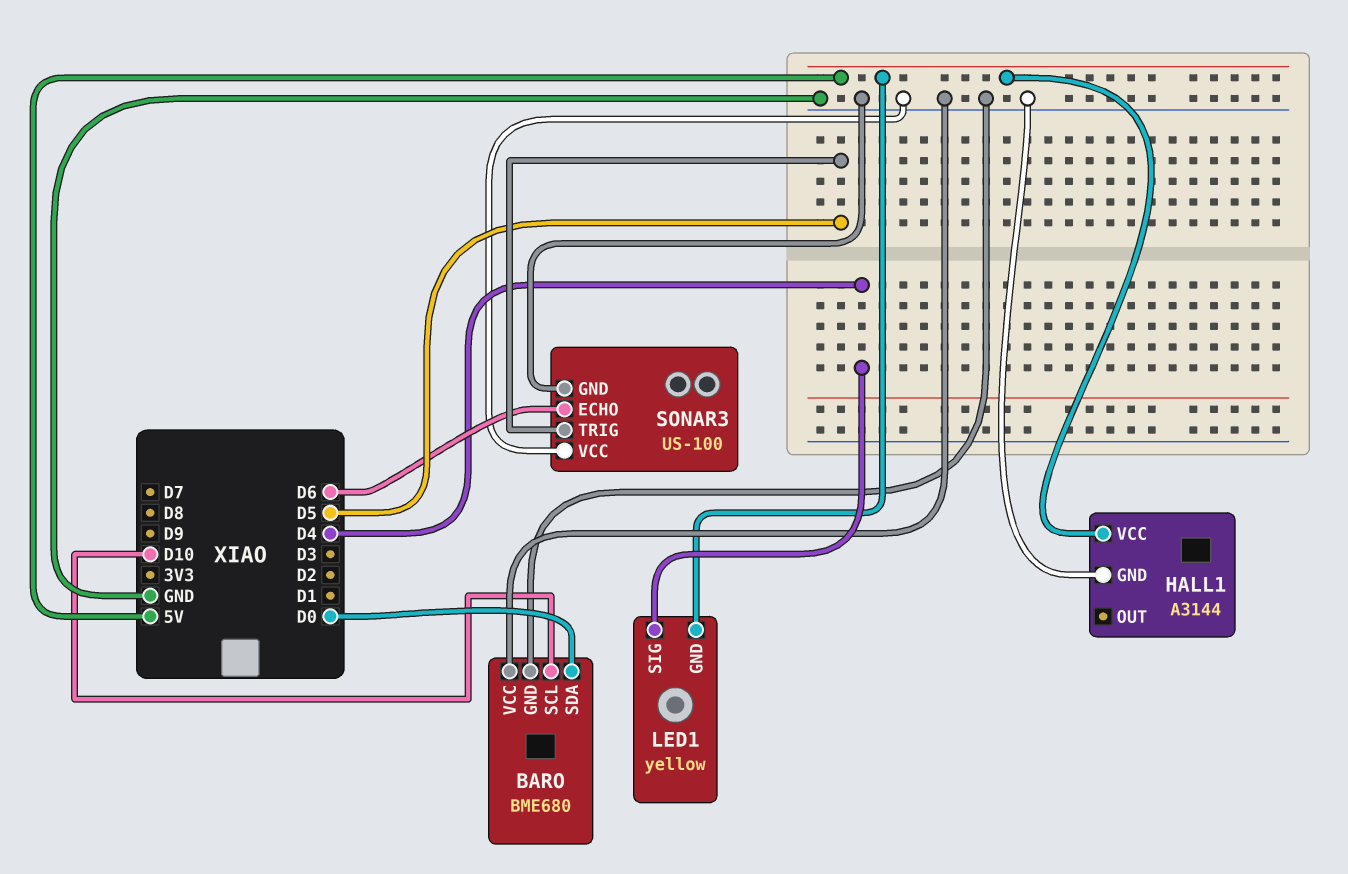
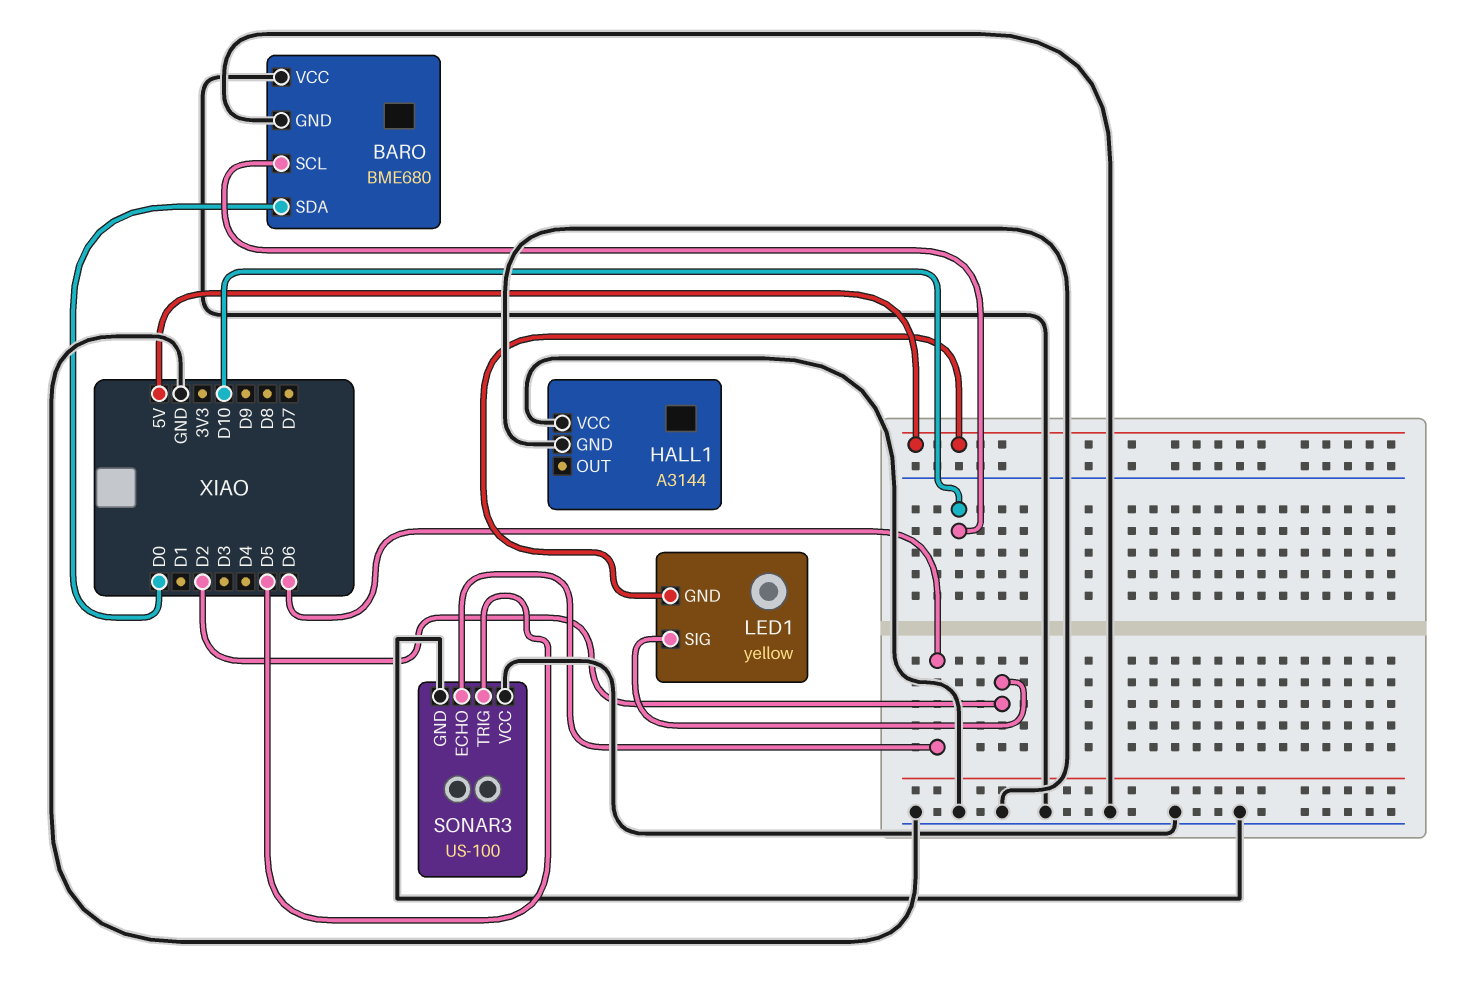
HALL1 pin VCC: 5V -> GND
LED1 pin SIG: D4 -> D2

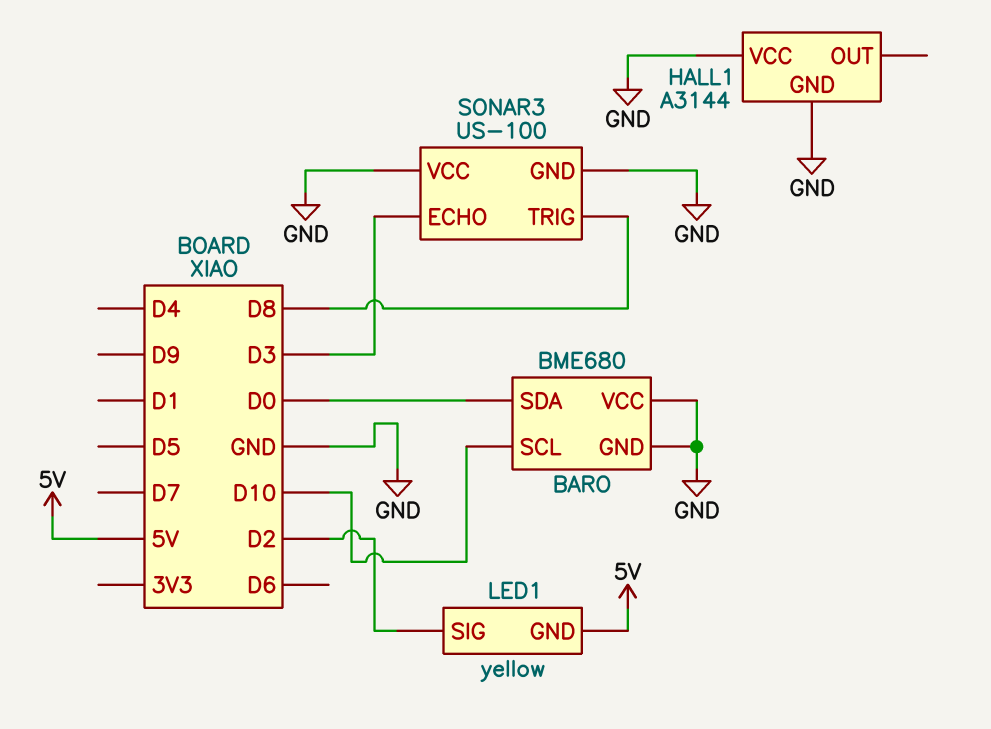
SONAR3 pin ECHO: D6 -> D3
SONAR3 pin TRIG: D5 -> D8

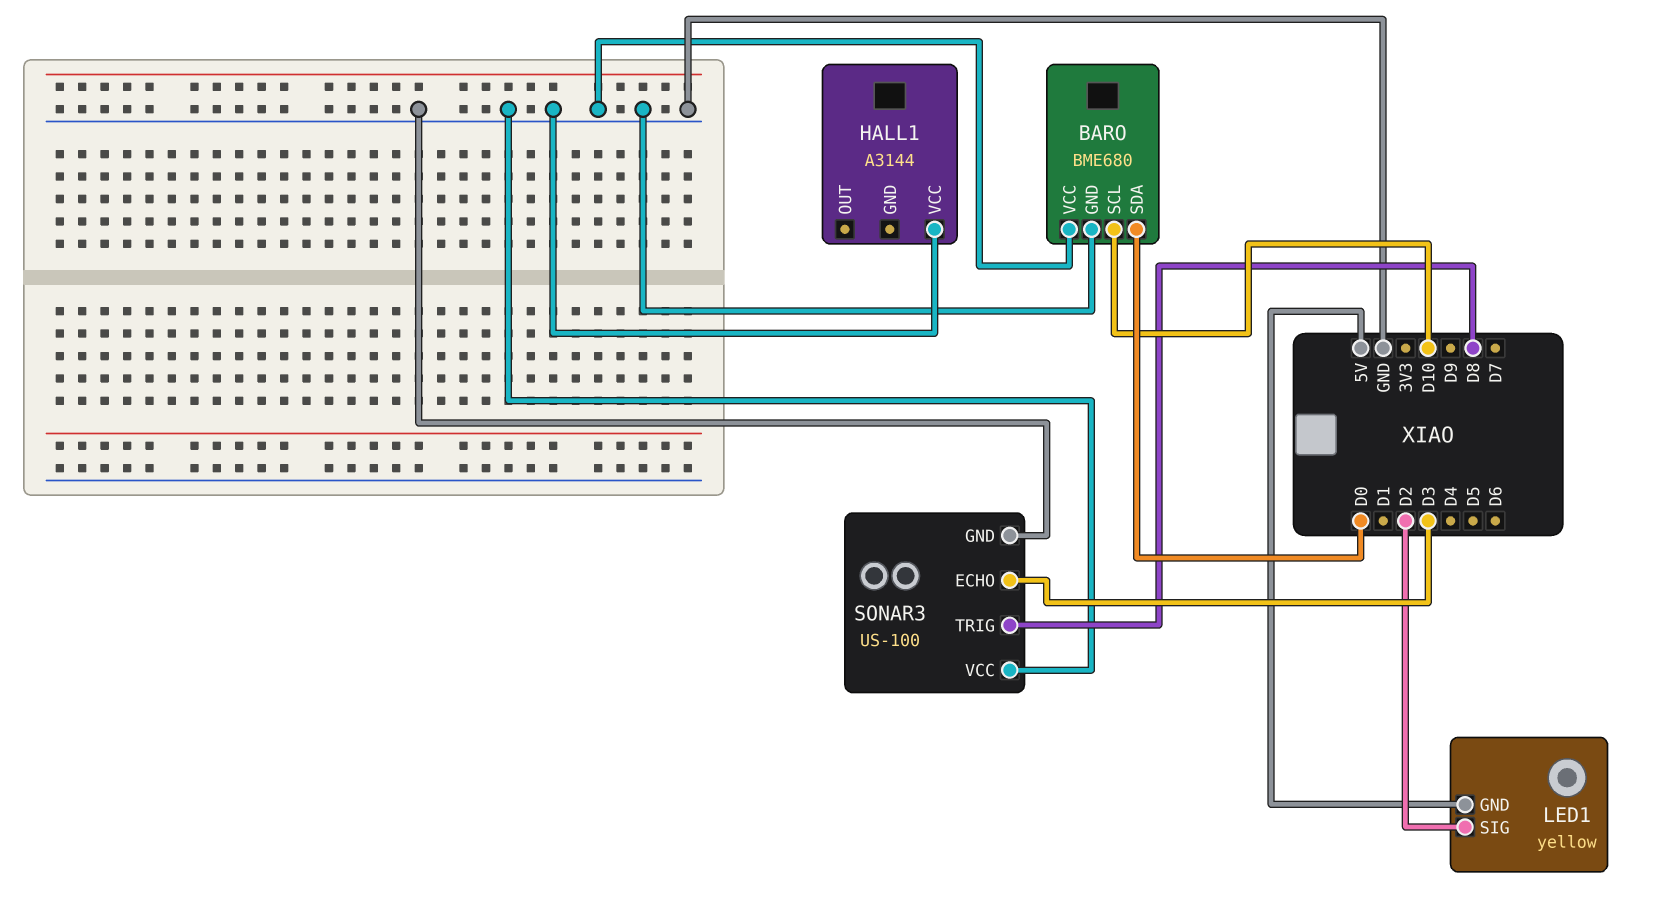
HALL1 pin GND: GND -> none

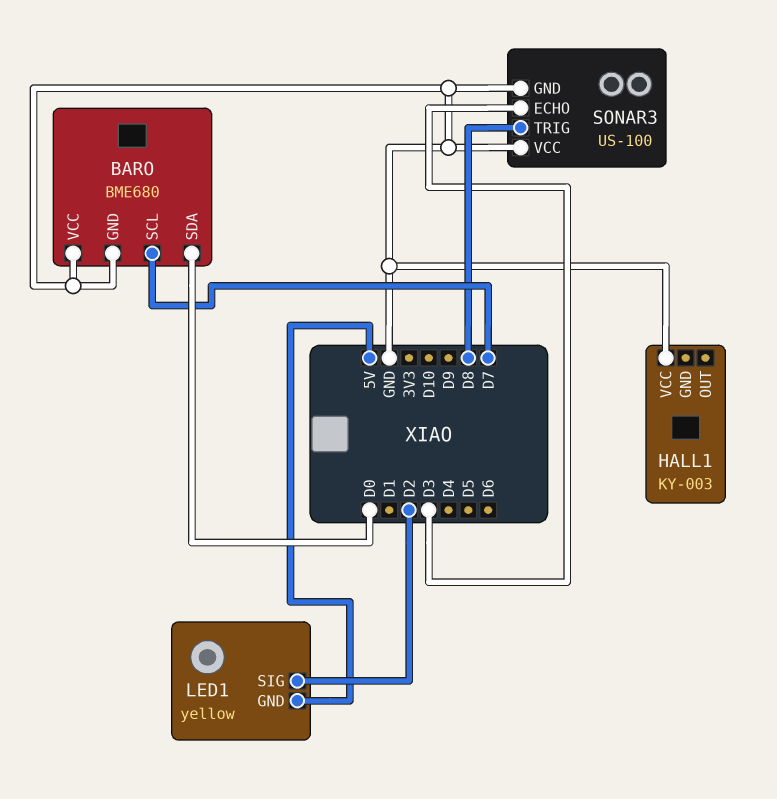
BARO pin SCL: D10 -> D7
HALL1: A3144 -> KY-003

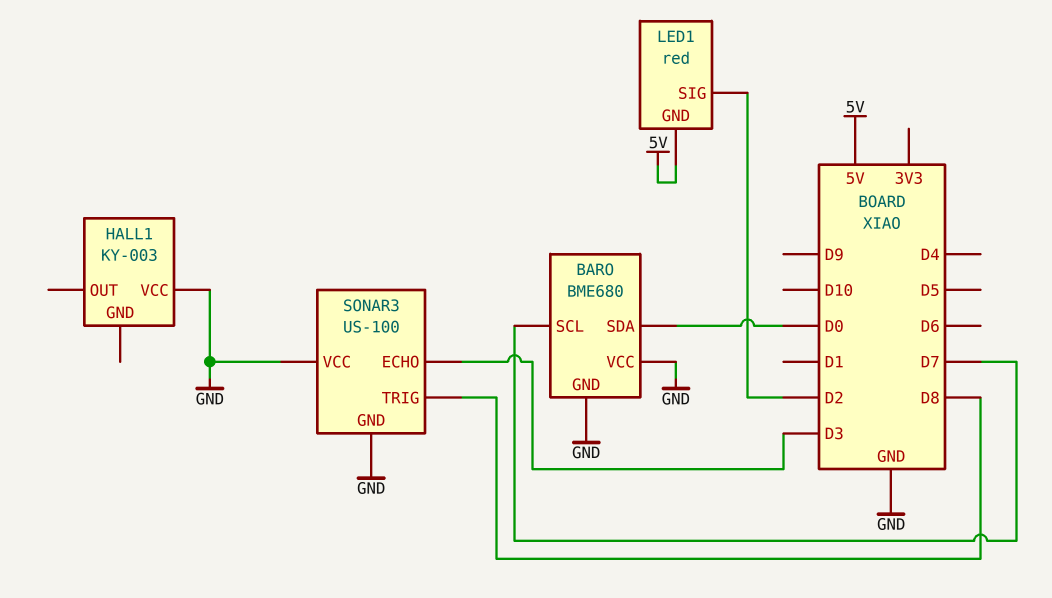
LED1: yellow -> red

